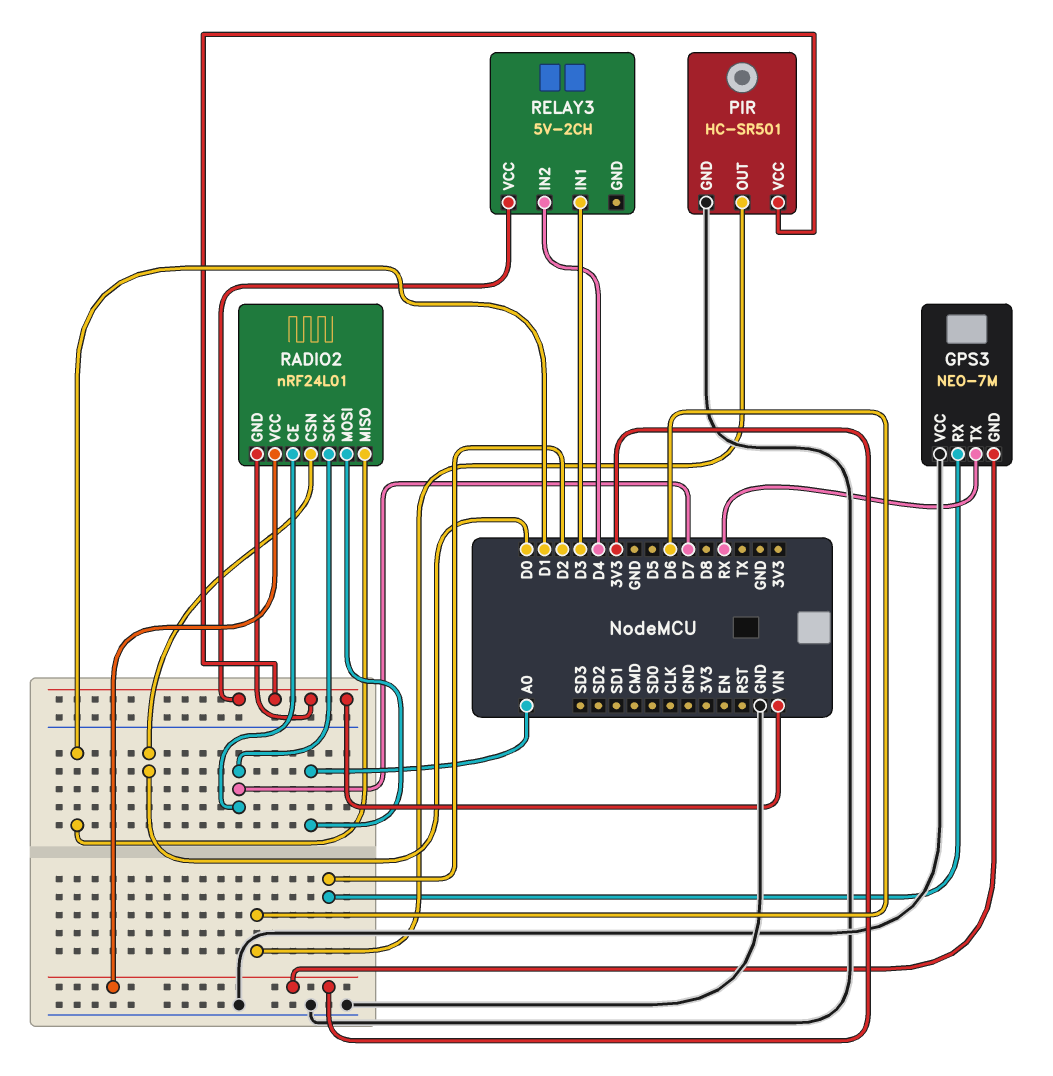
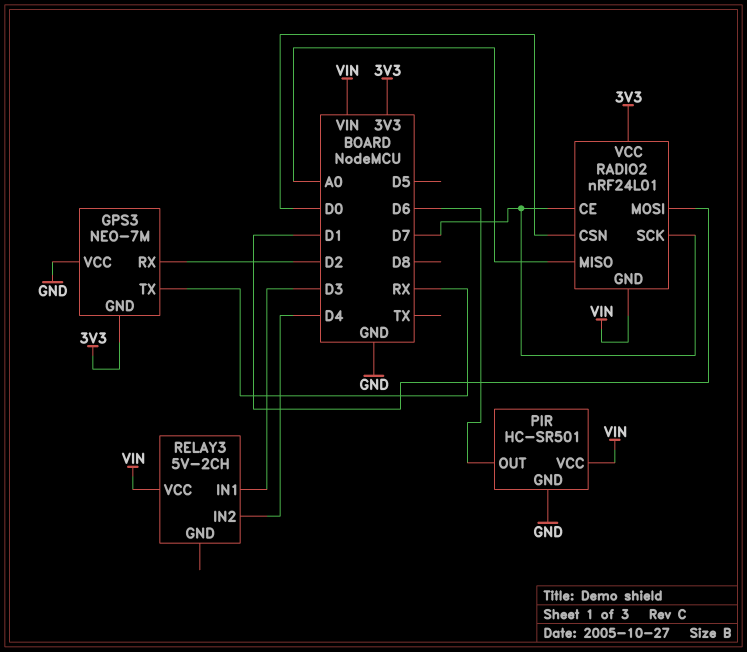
RADIO2 pin MISO: D1 -> A0
RADIO2 pin MOSI: A0 -> D1

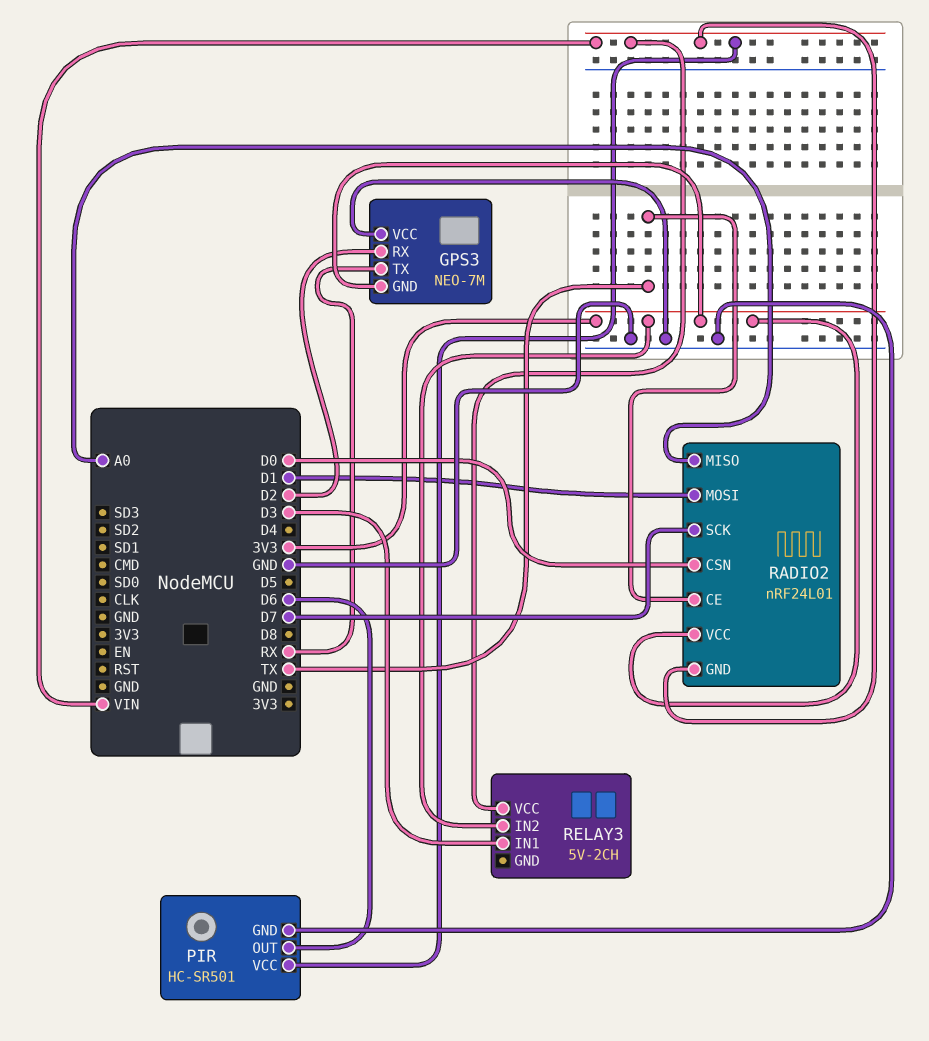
RADIO2 pin CE: D7 -> TX
RELAY3 pin IN2: D4 -> 3V3

